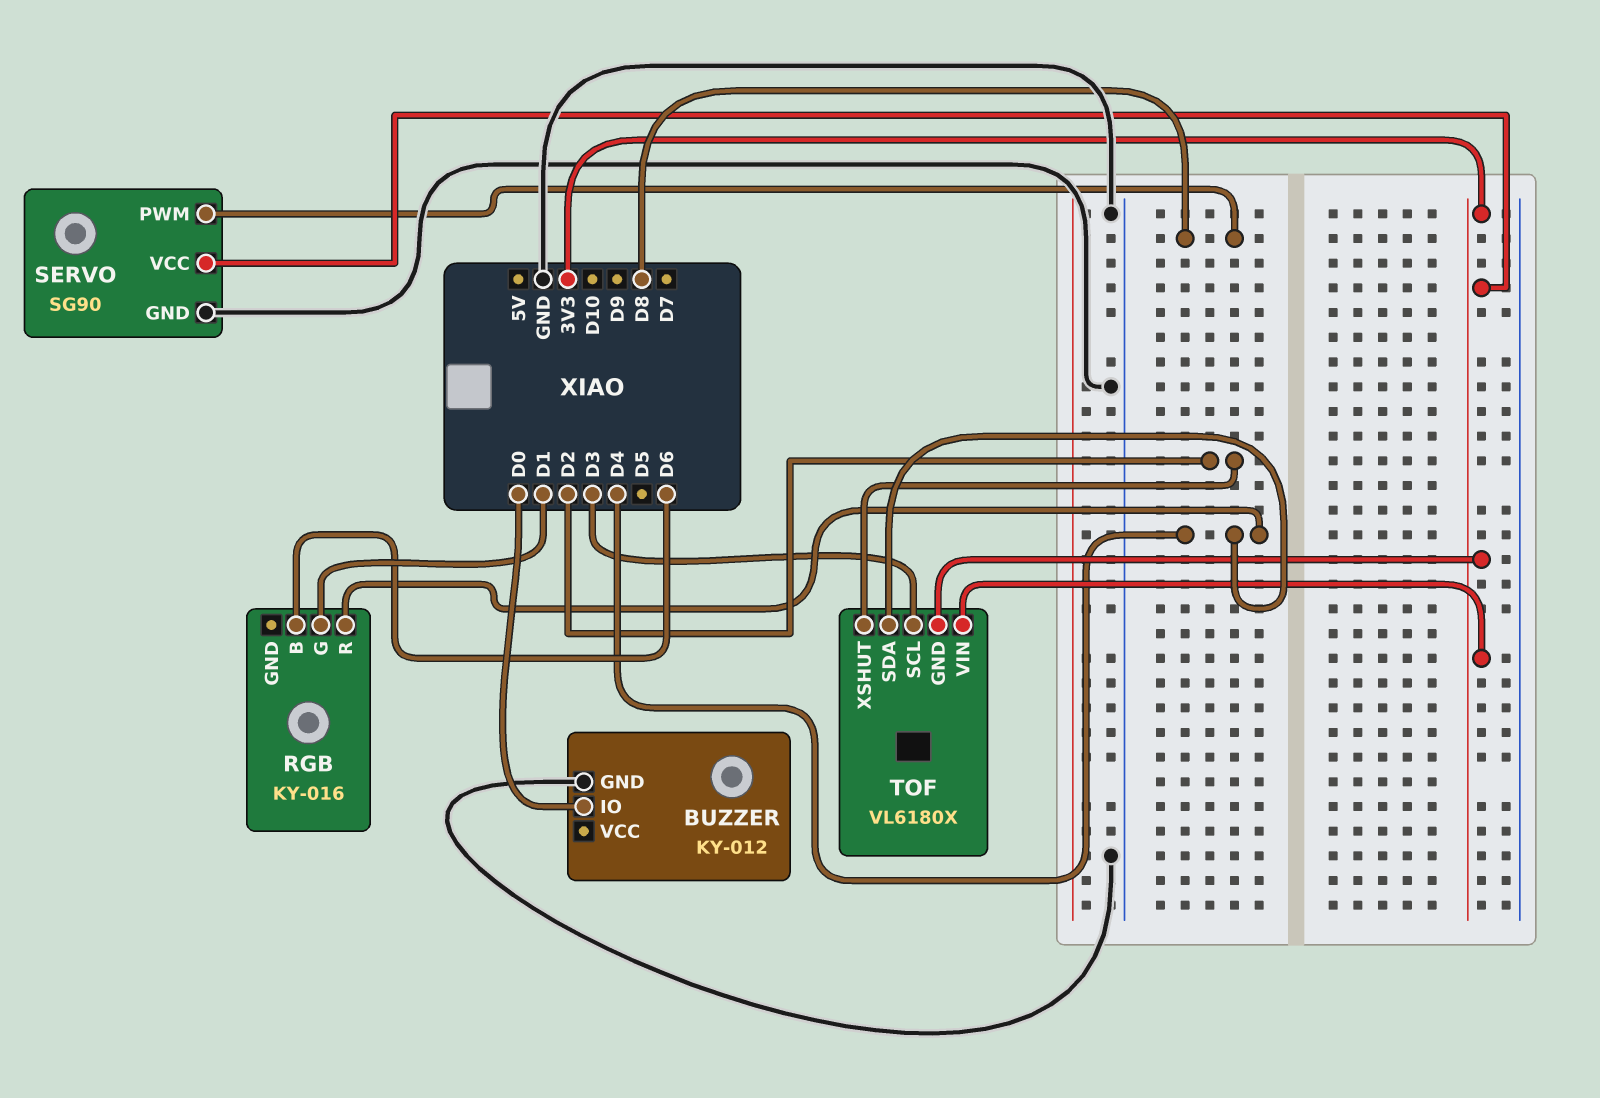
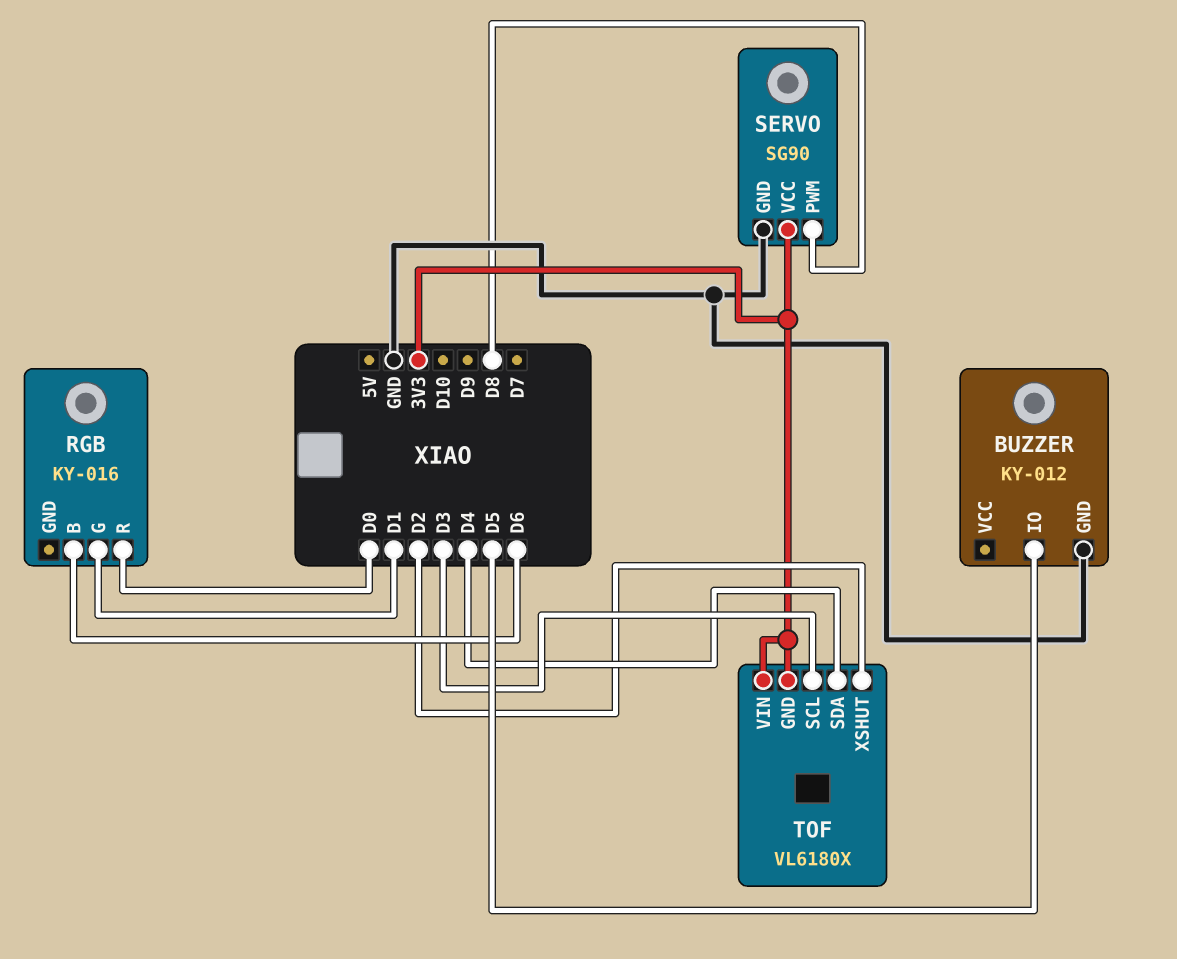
BUZZER pin IO: D0 -> D5
RGB pin R: D4 -> D0

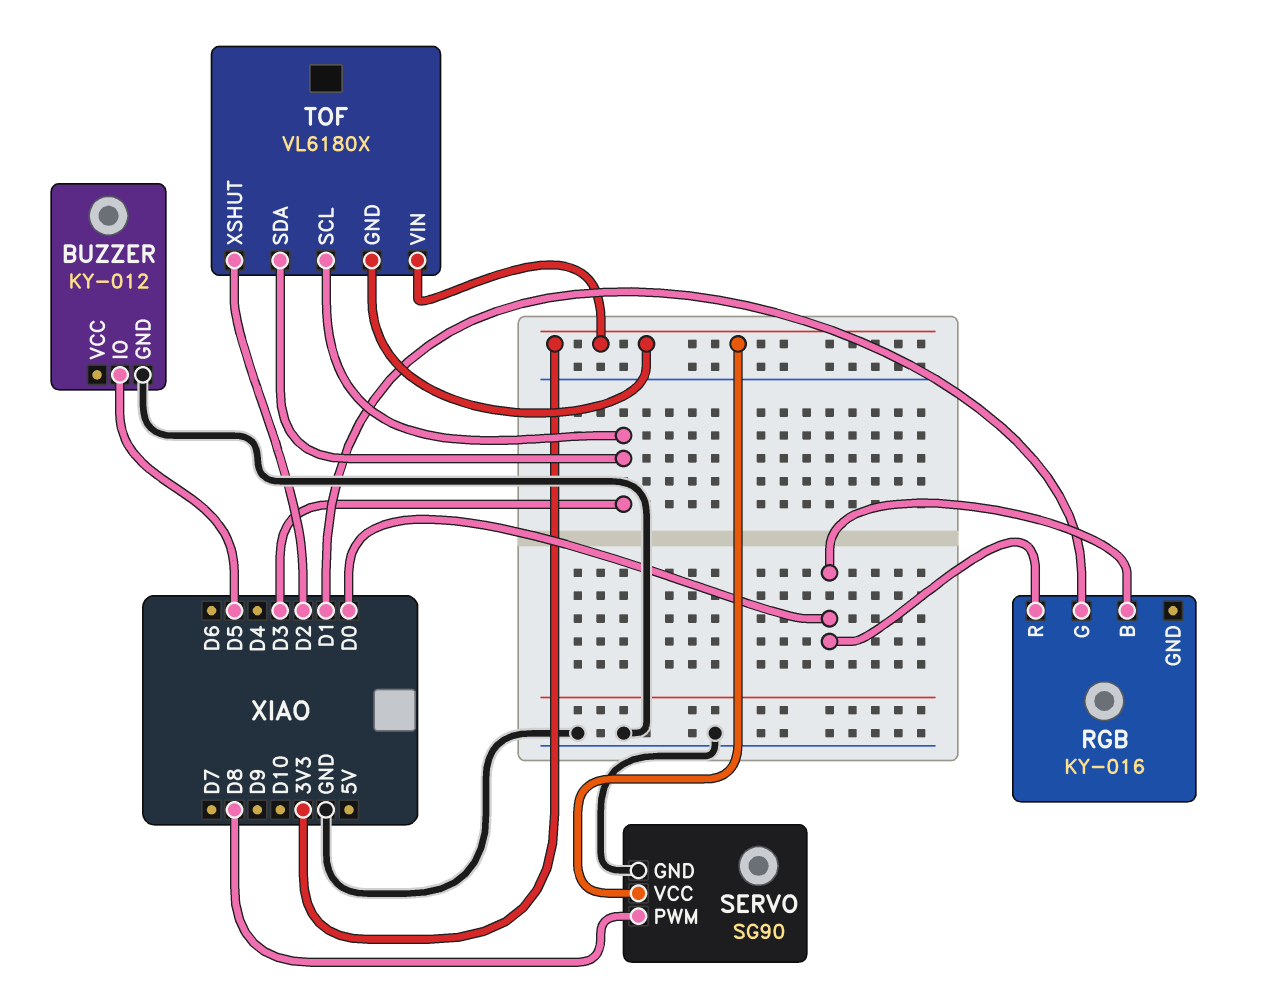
RGB pin B: D6 -> D0
TOF pin SDA: D4 -> D3

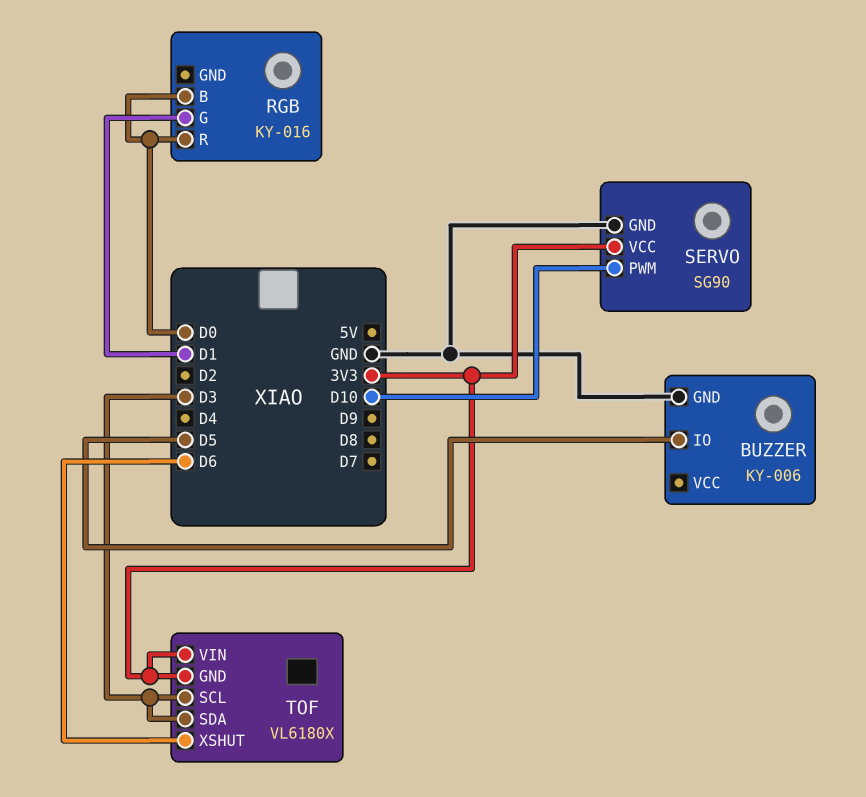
BUZZER: KY-012 -> KY-006
SERVO pin PWM: D8 -> D10
TOF pin XSHUT: D2 -> D6

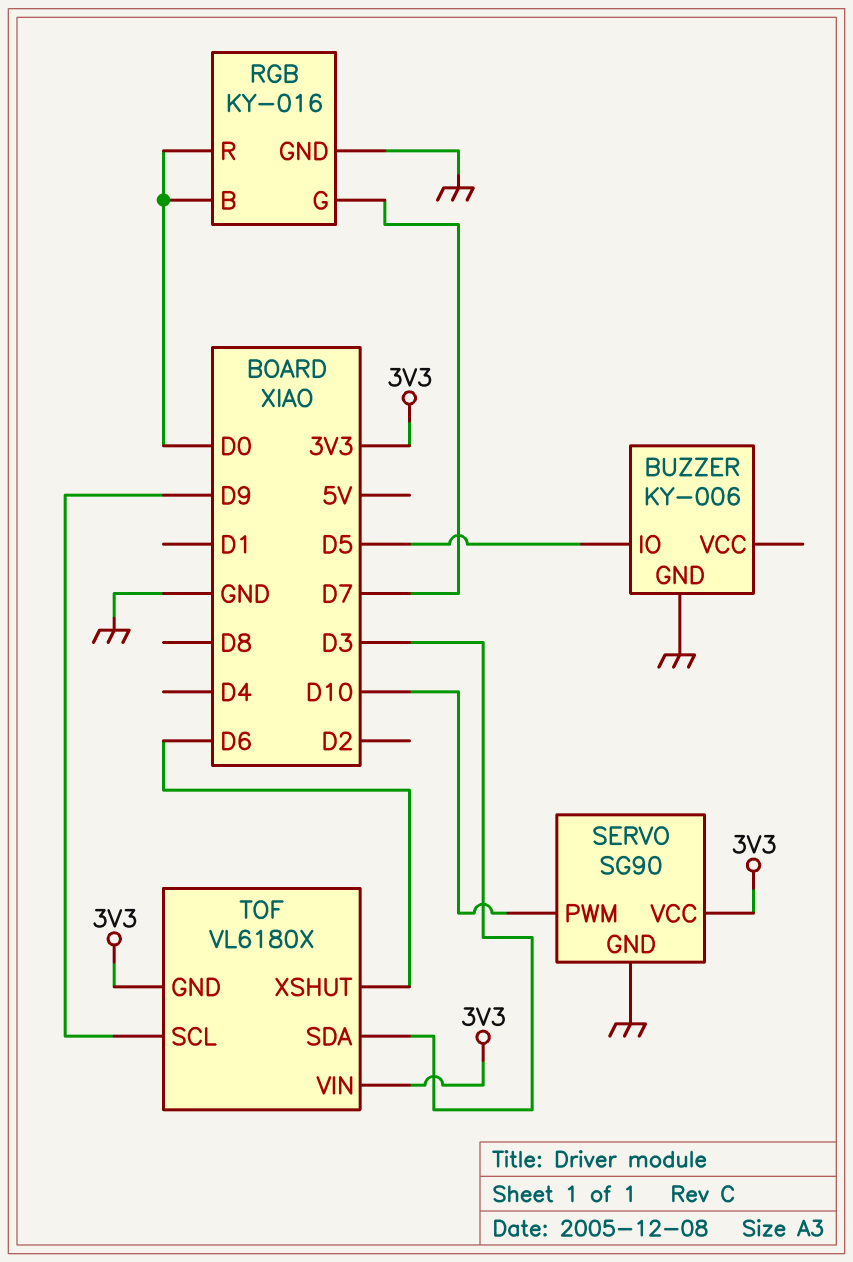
RGB pin G: D1 -> D7
RGB pin GND: none -> GND
TOF pin SCL: D3 -> D9

